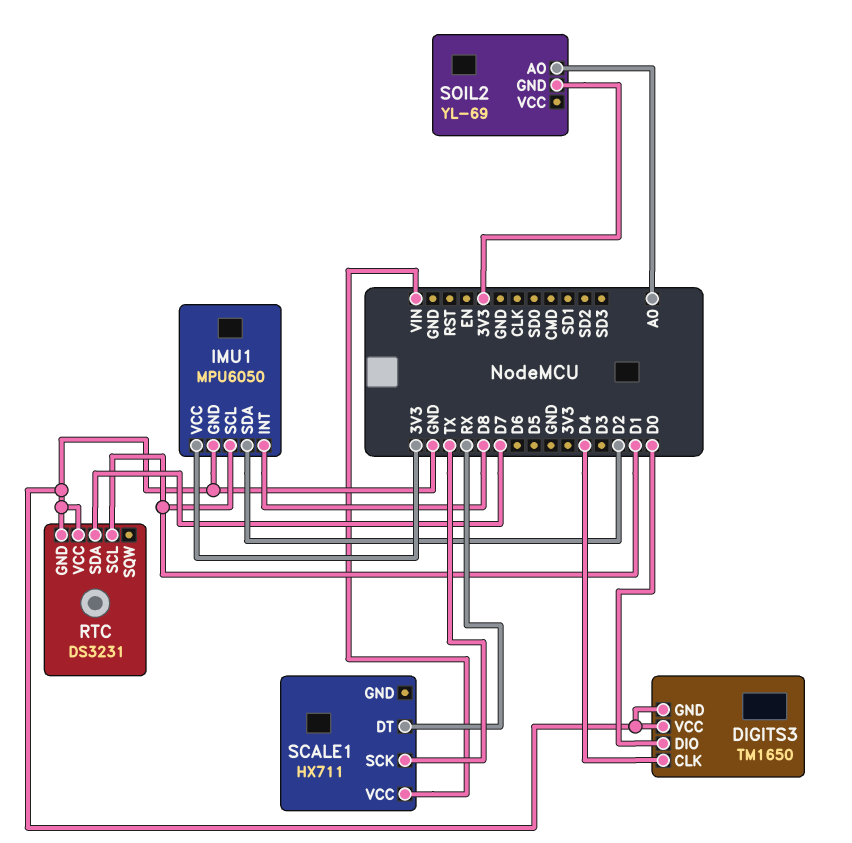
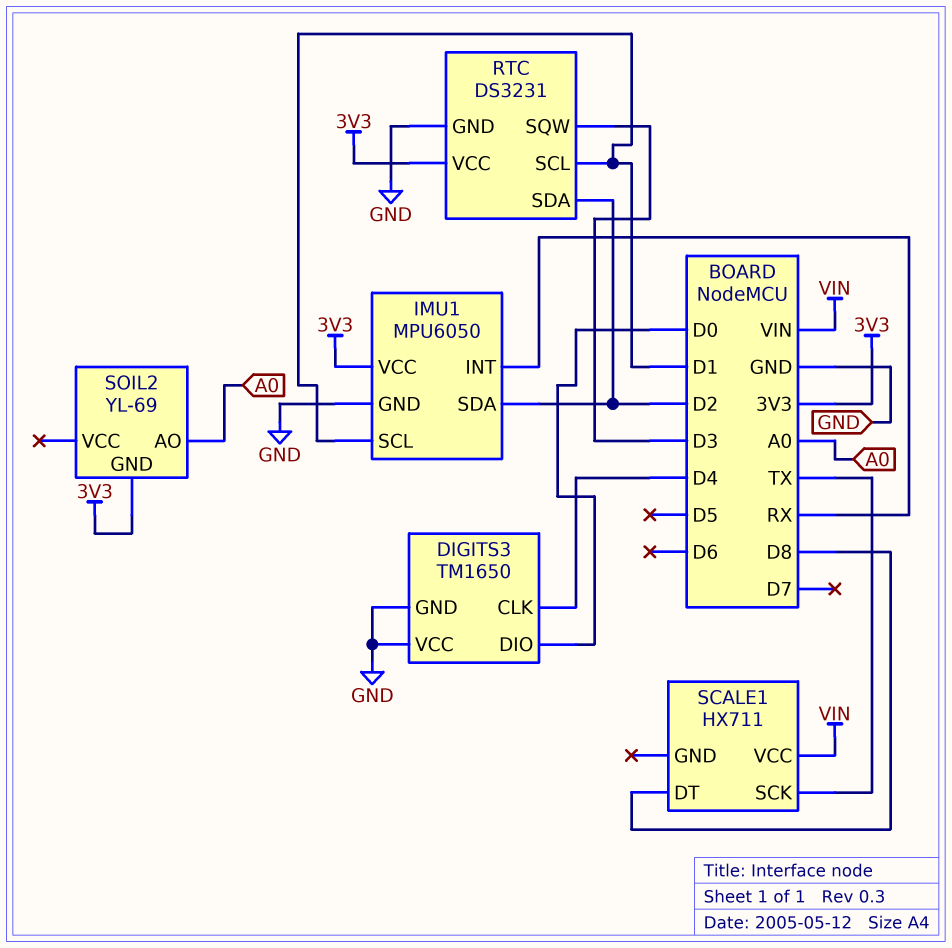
IMU1 pin INT: D8 -> RX
RTC pin SDA: D7 -> D2
RTC pin SQW: none -> D3
RTC pin VCC: GND -> 3V3
SCALE1 pin DT: RX -> D8

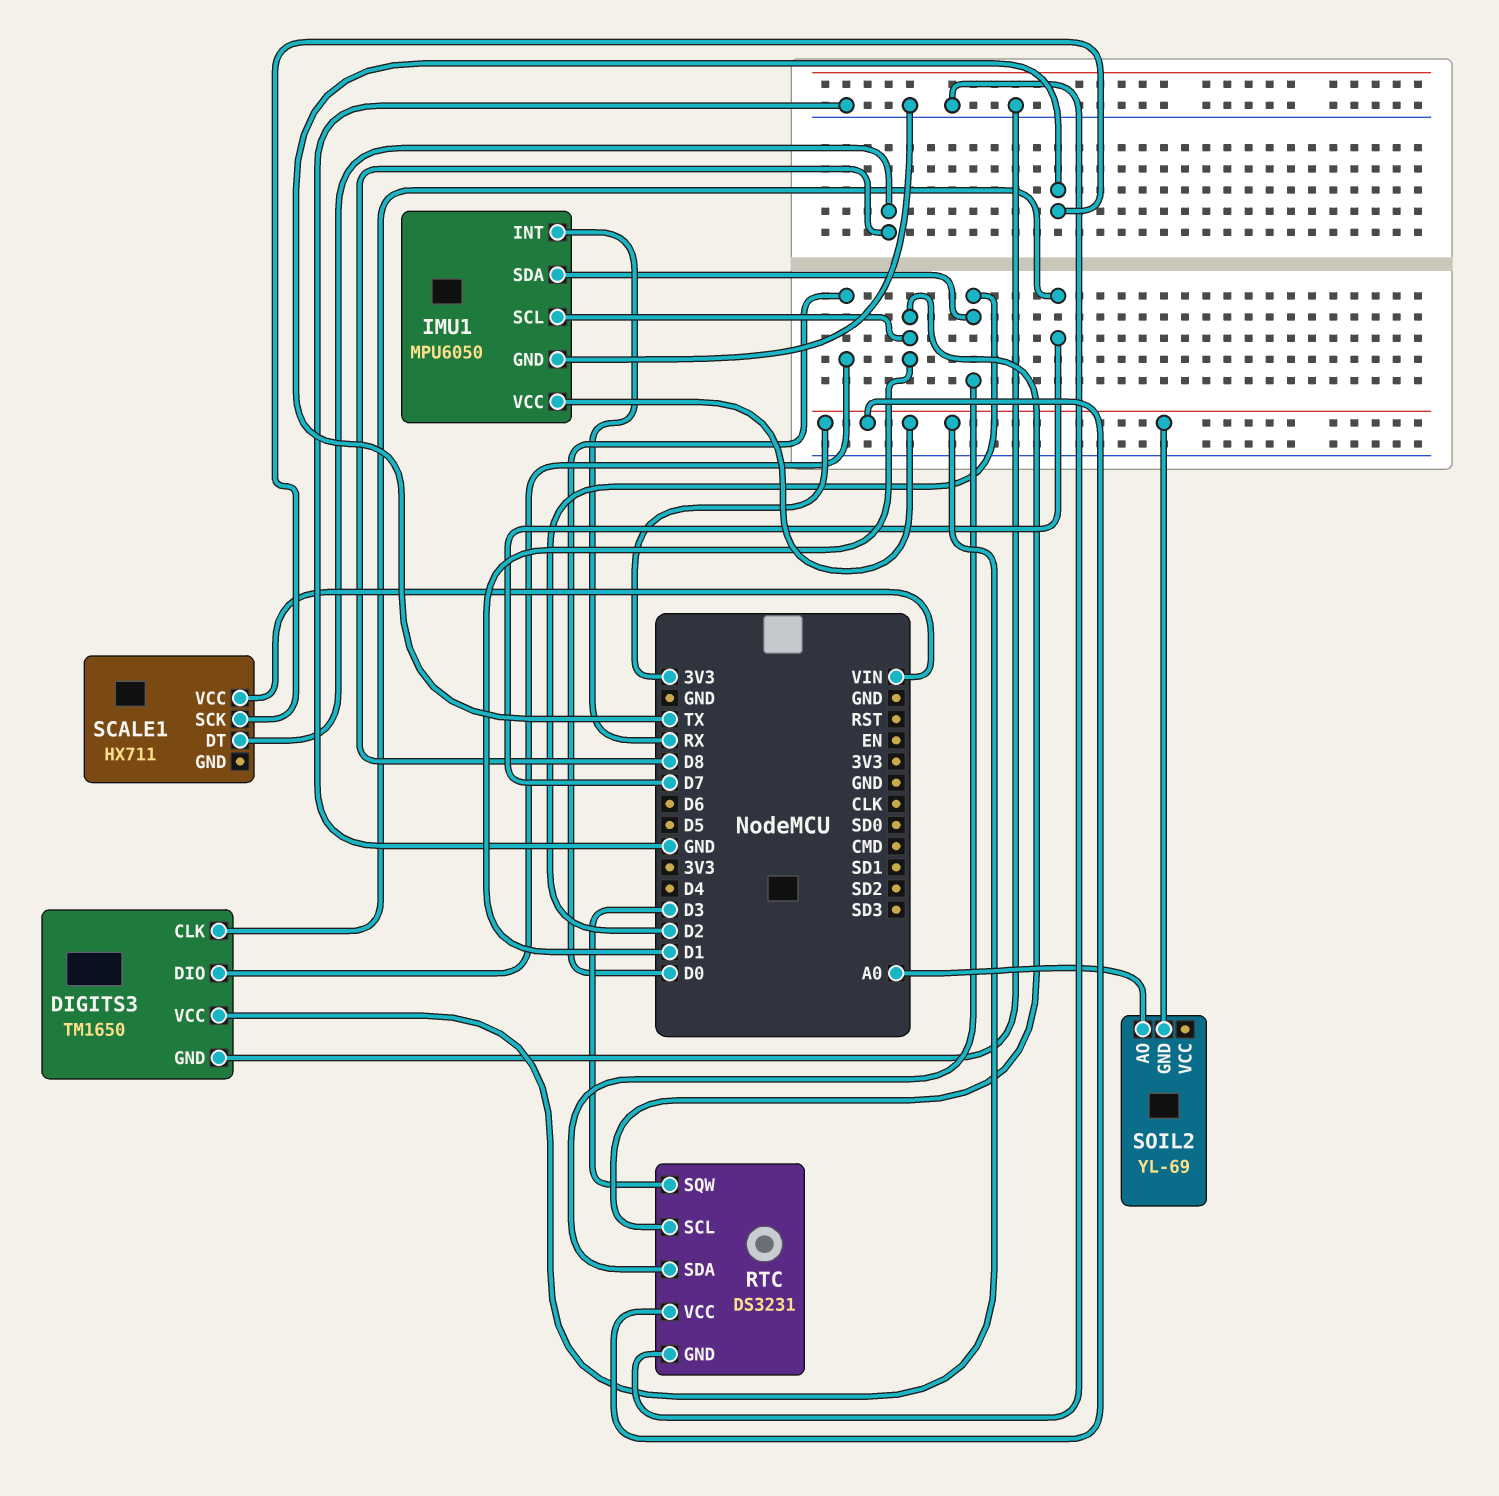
DIGITS3 pin CLK: D4 -> D7
DIGITS3 pin VCC: GND -> 3V3

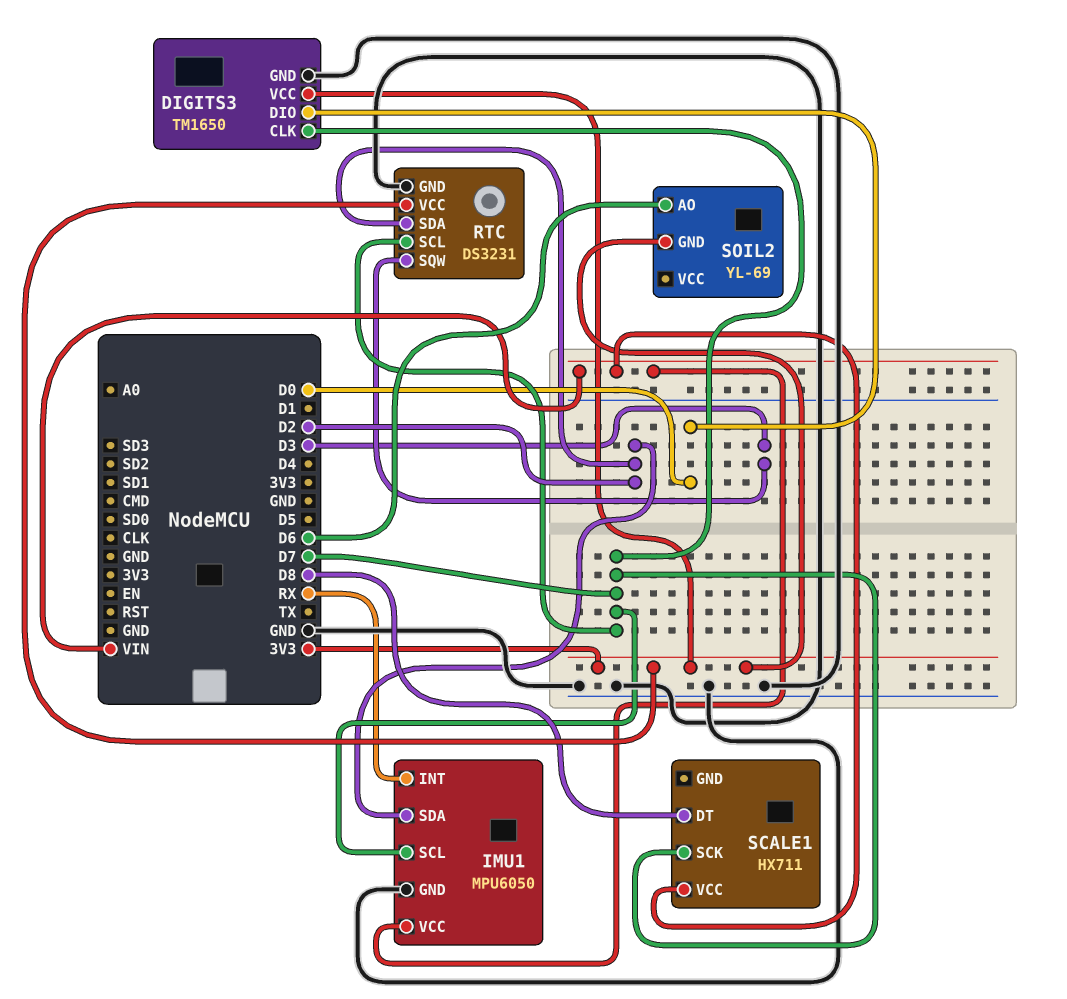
IMU1 pin SCL: D1 -> D7
IMU1 pin VCC: 3V3 -> VIN
RTC pin SCL: D1 -> D7
SCALE1 pin SCK: TX -> D7
SOIL2 pin AO: A0 -> D6

